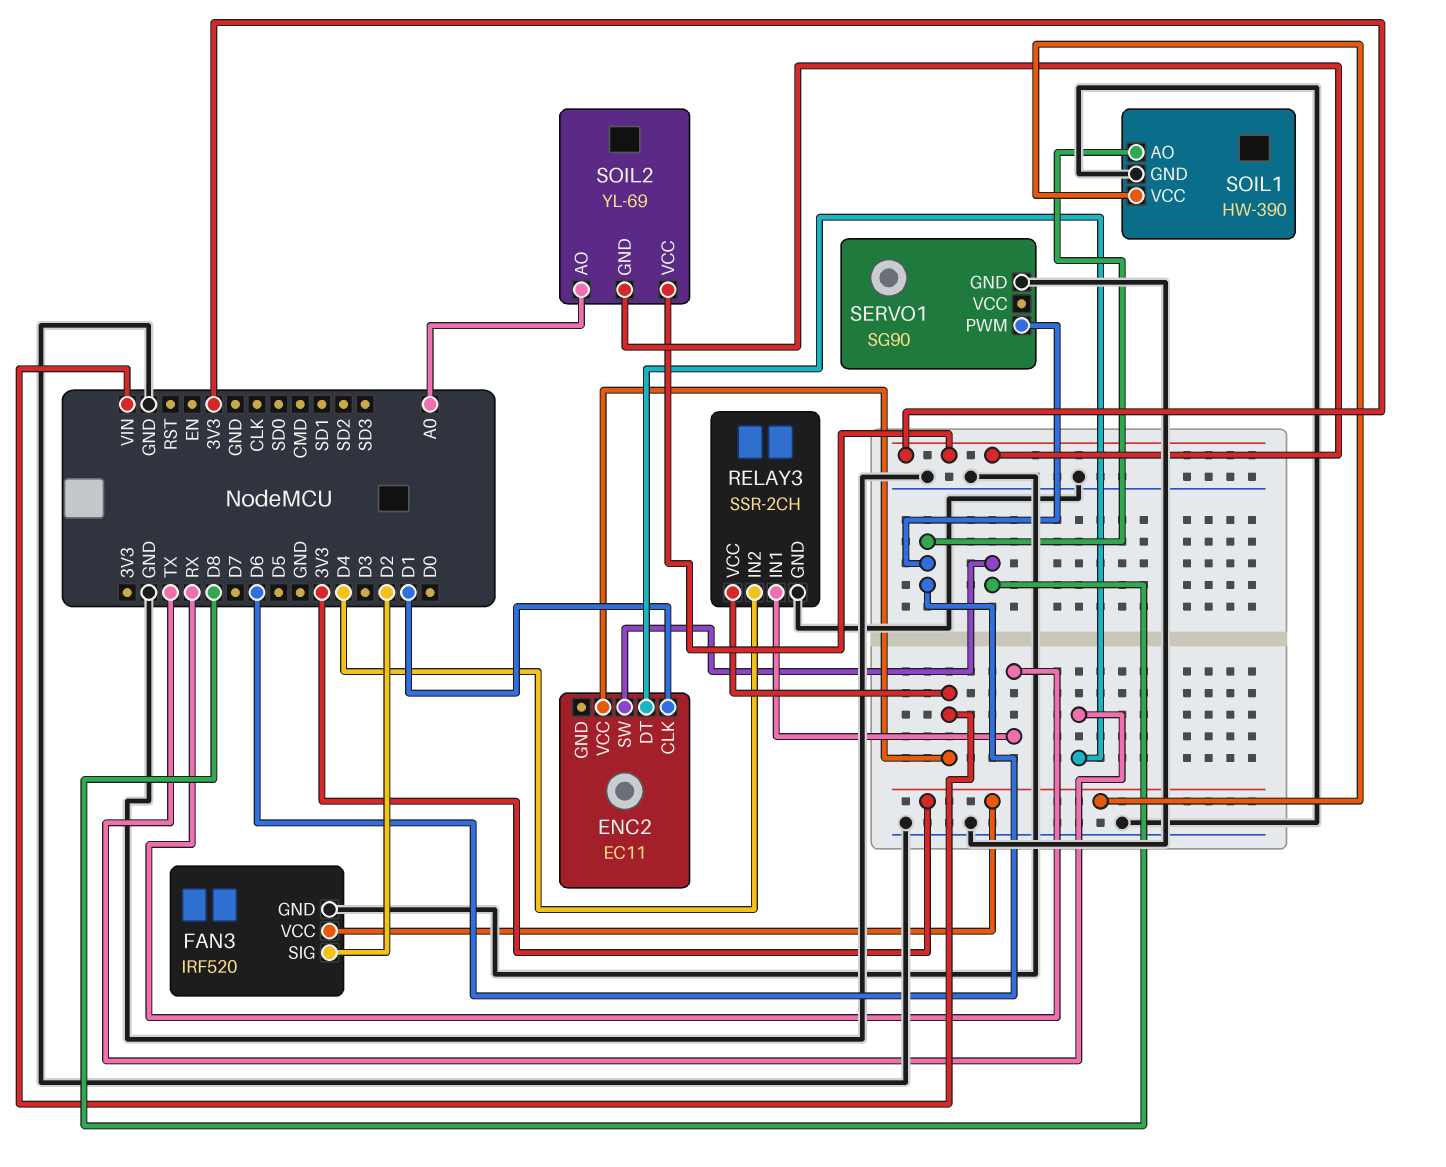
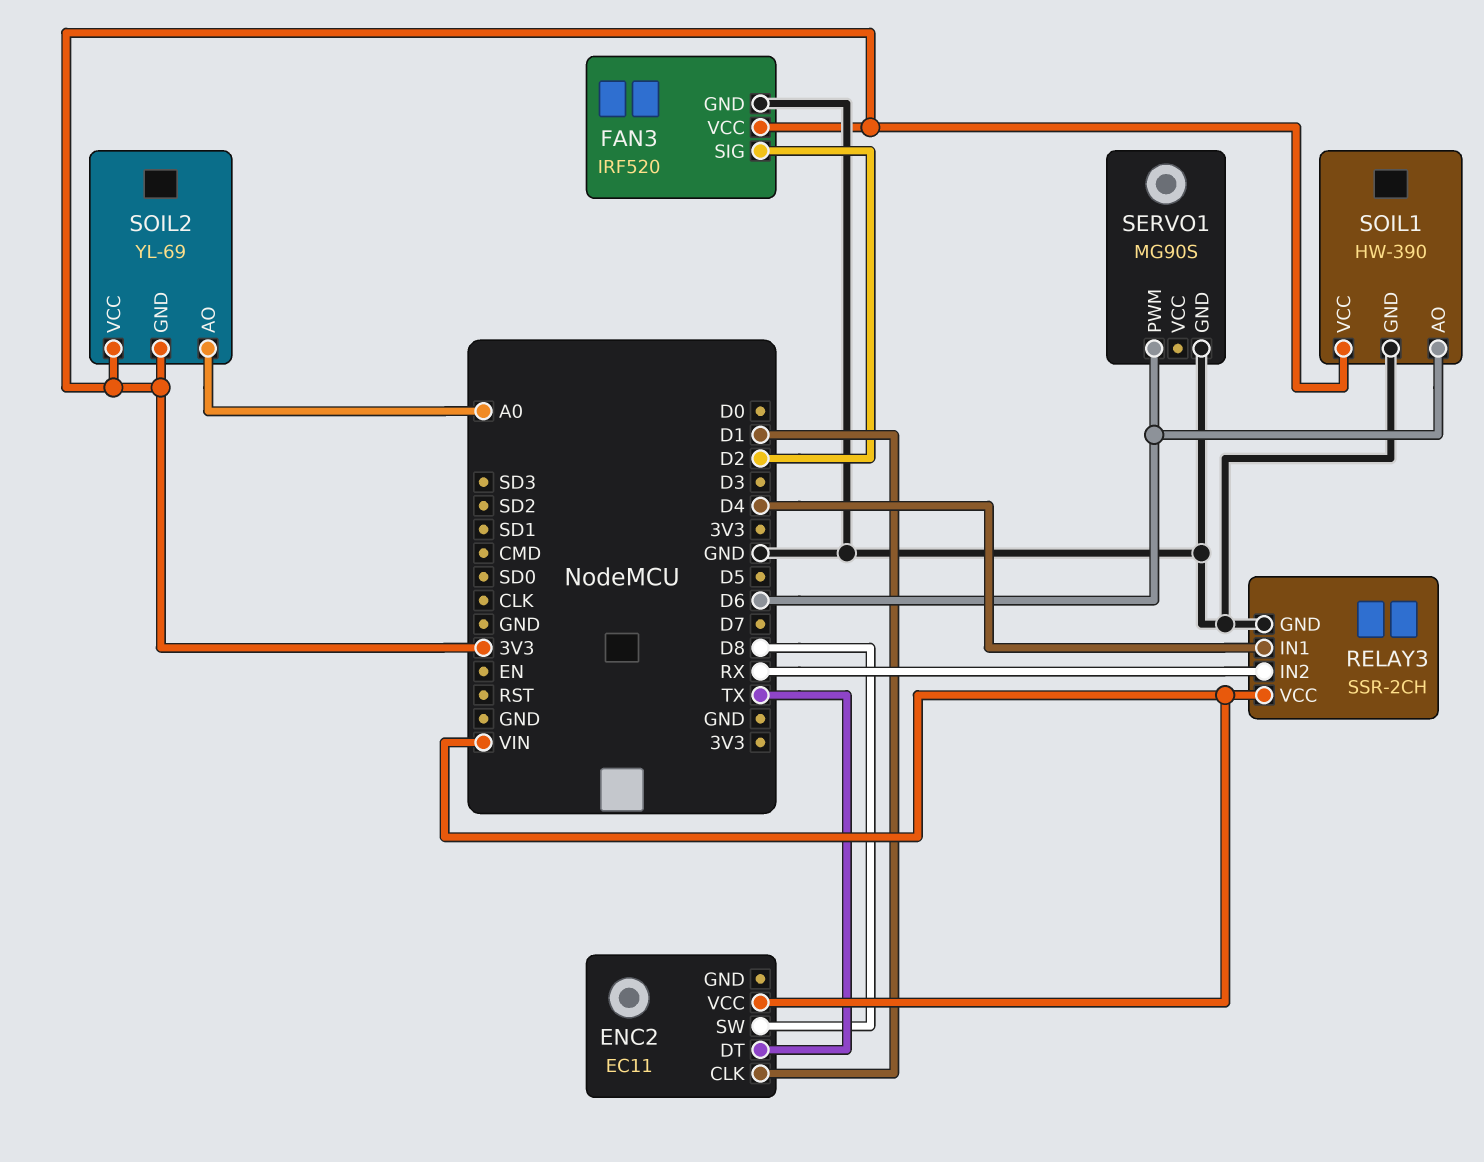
RELAY3 pin IN1: RX -> D4
RELAY3 pin IN2: D4 -> RX
SERVO1: SG90 -> MG90S

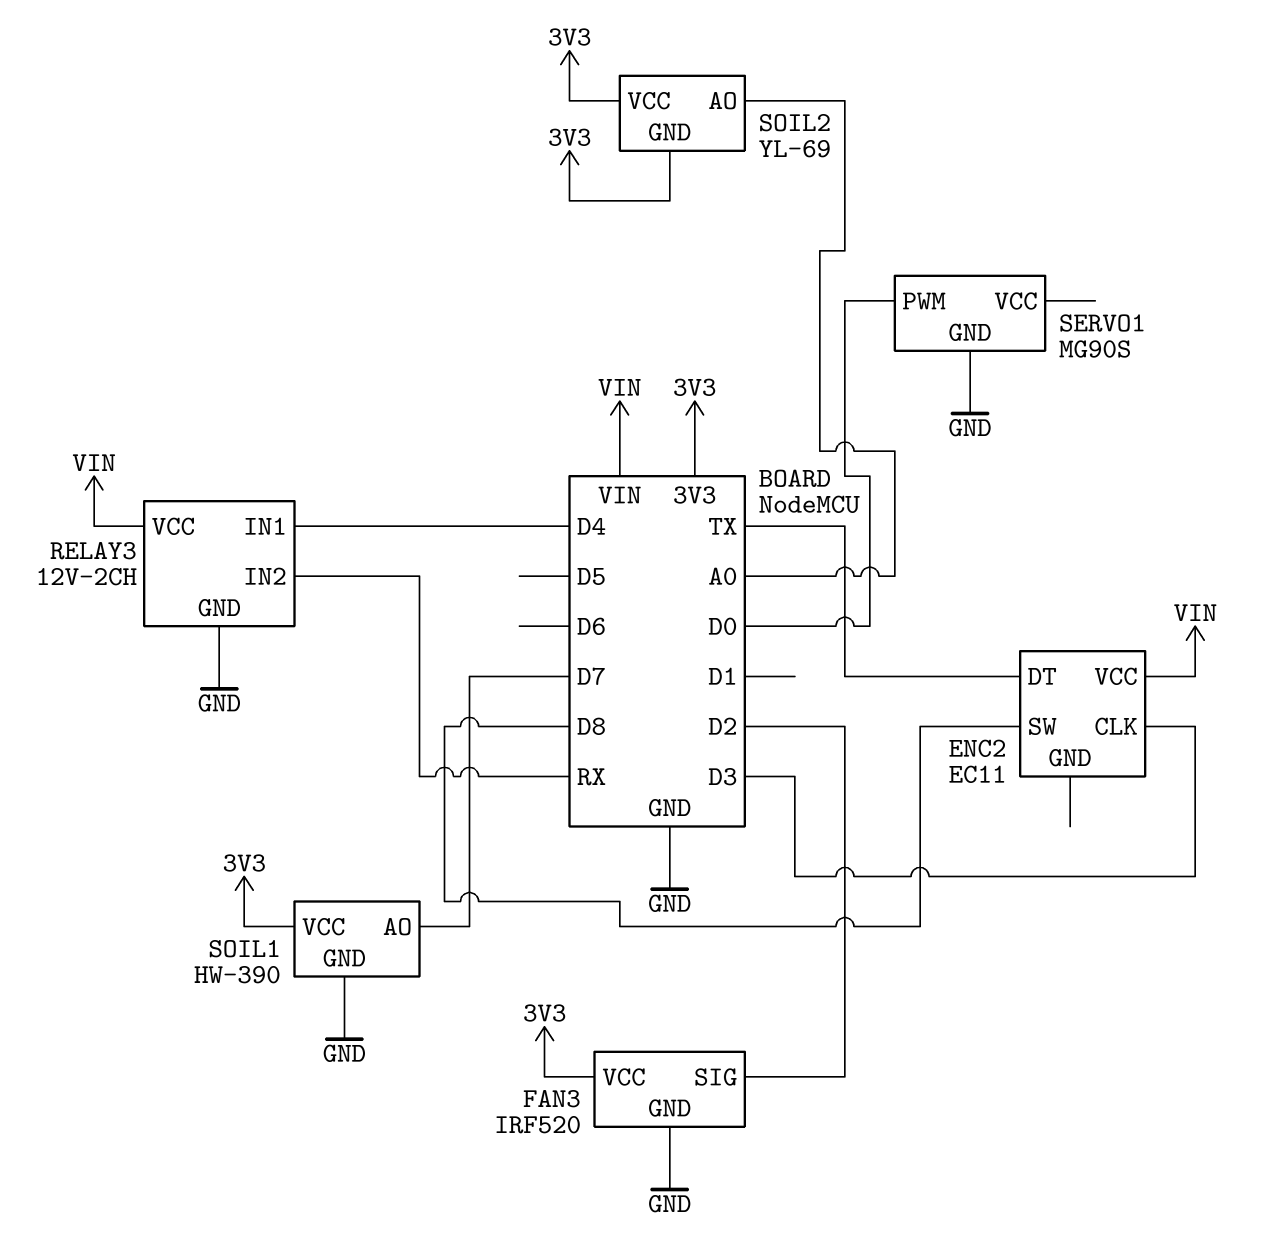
ENC2 pin CLK: D1 -> D3
RELAY3: SSR-2CH -> 12V-2CH
SERVO1 pin PWM: D6 -> D0
SOIL1 pin AO: D6 -> D7

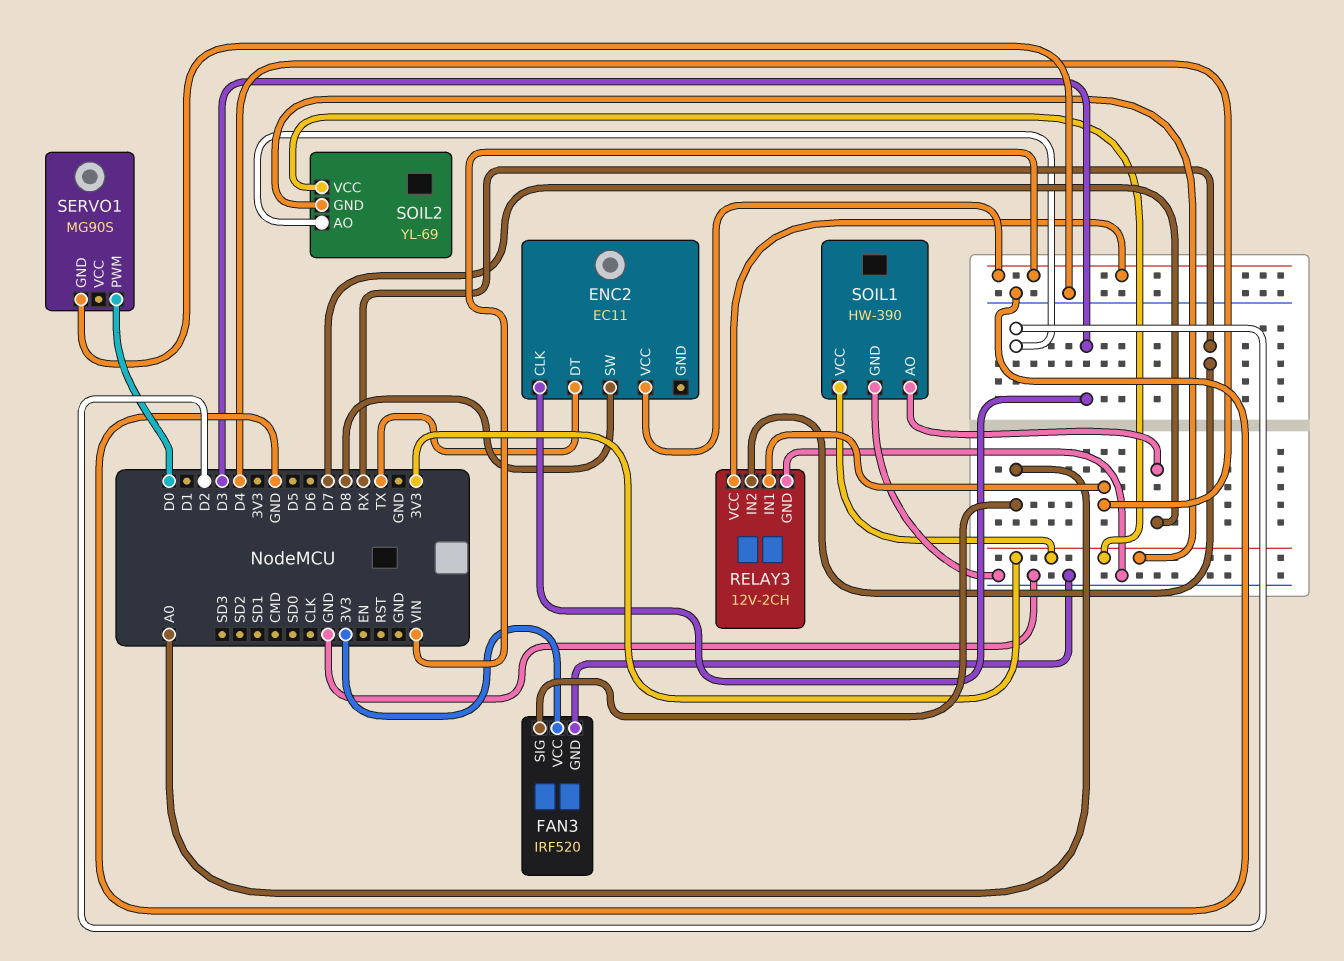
FAN3 pin SIG: D2 -> A0
SOIL2 pin AO: A0 -> D2

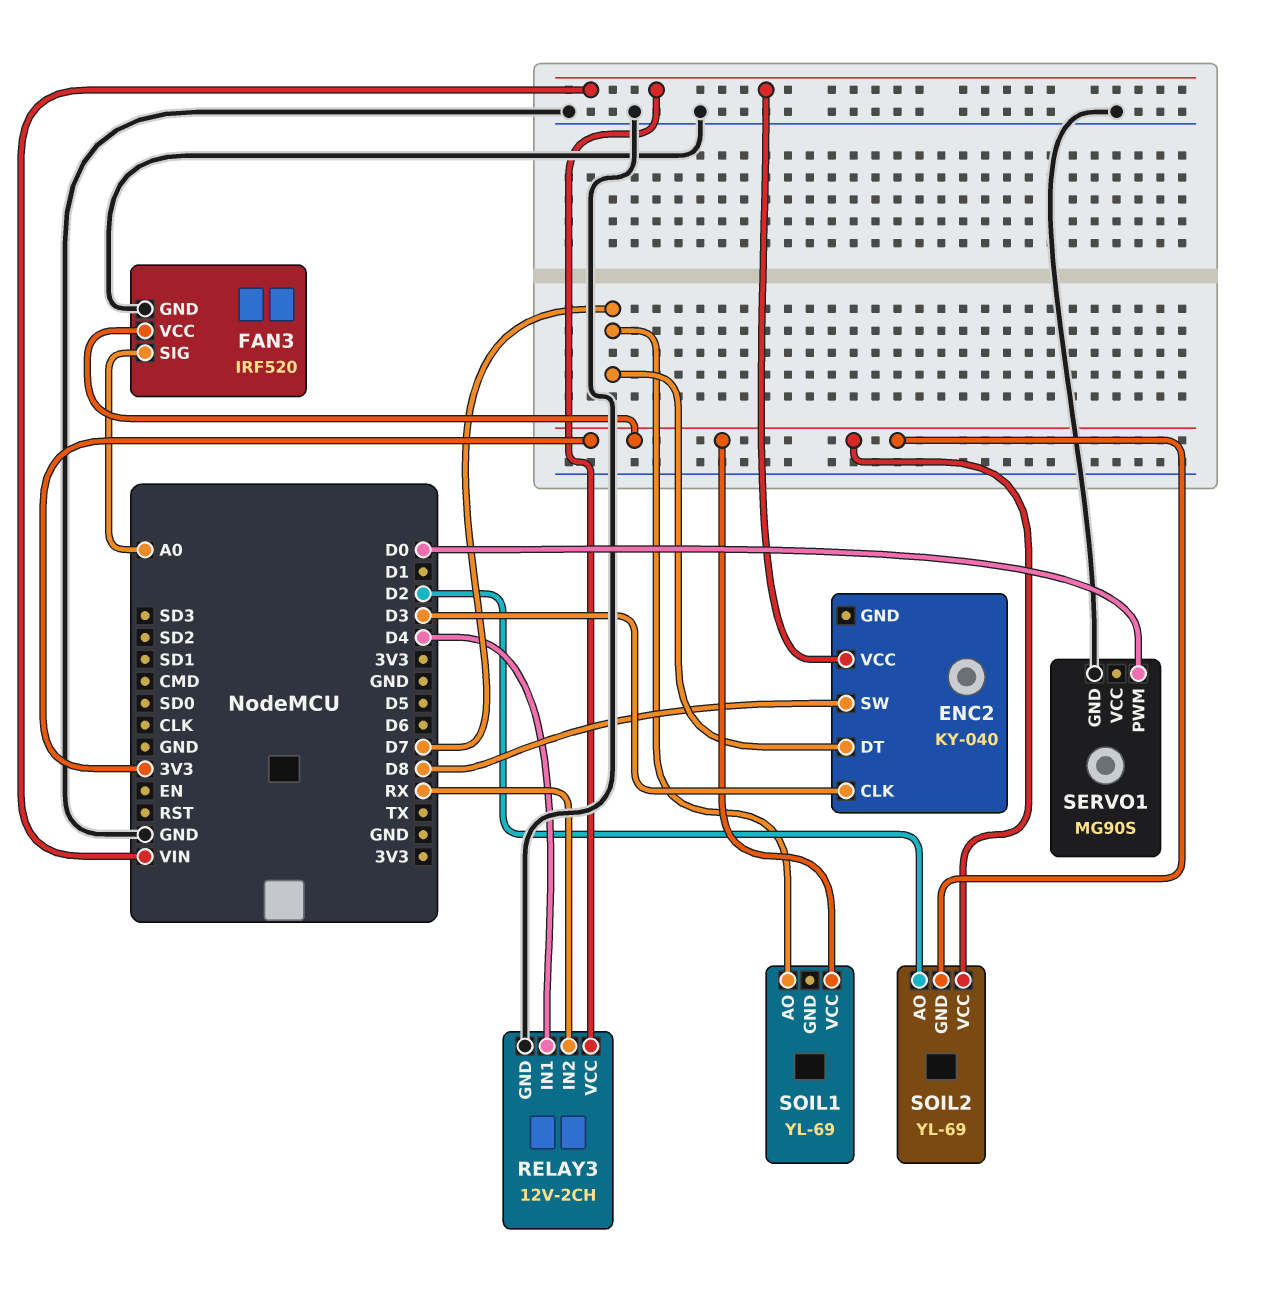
ENC2: EC11 -> KY-040
ENC2 pin DT: TX -> D7
SOIL1: HW-390 -> YL-69
SOIL1 pin GND: GND -> none

